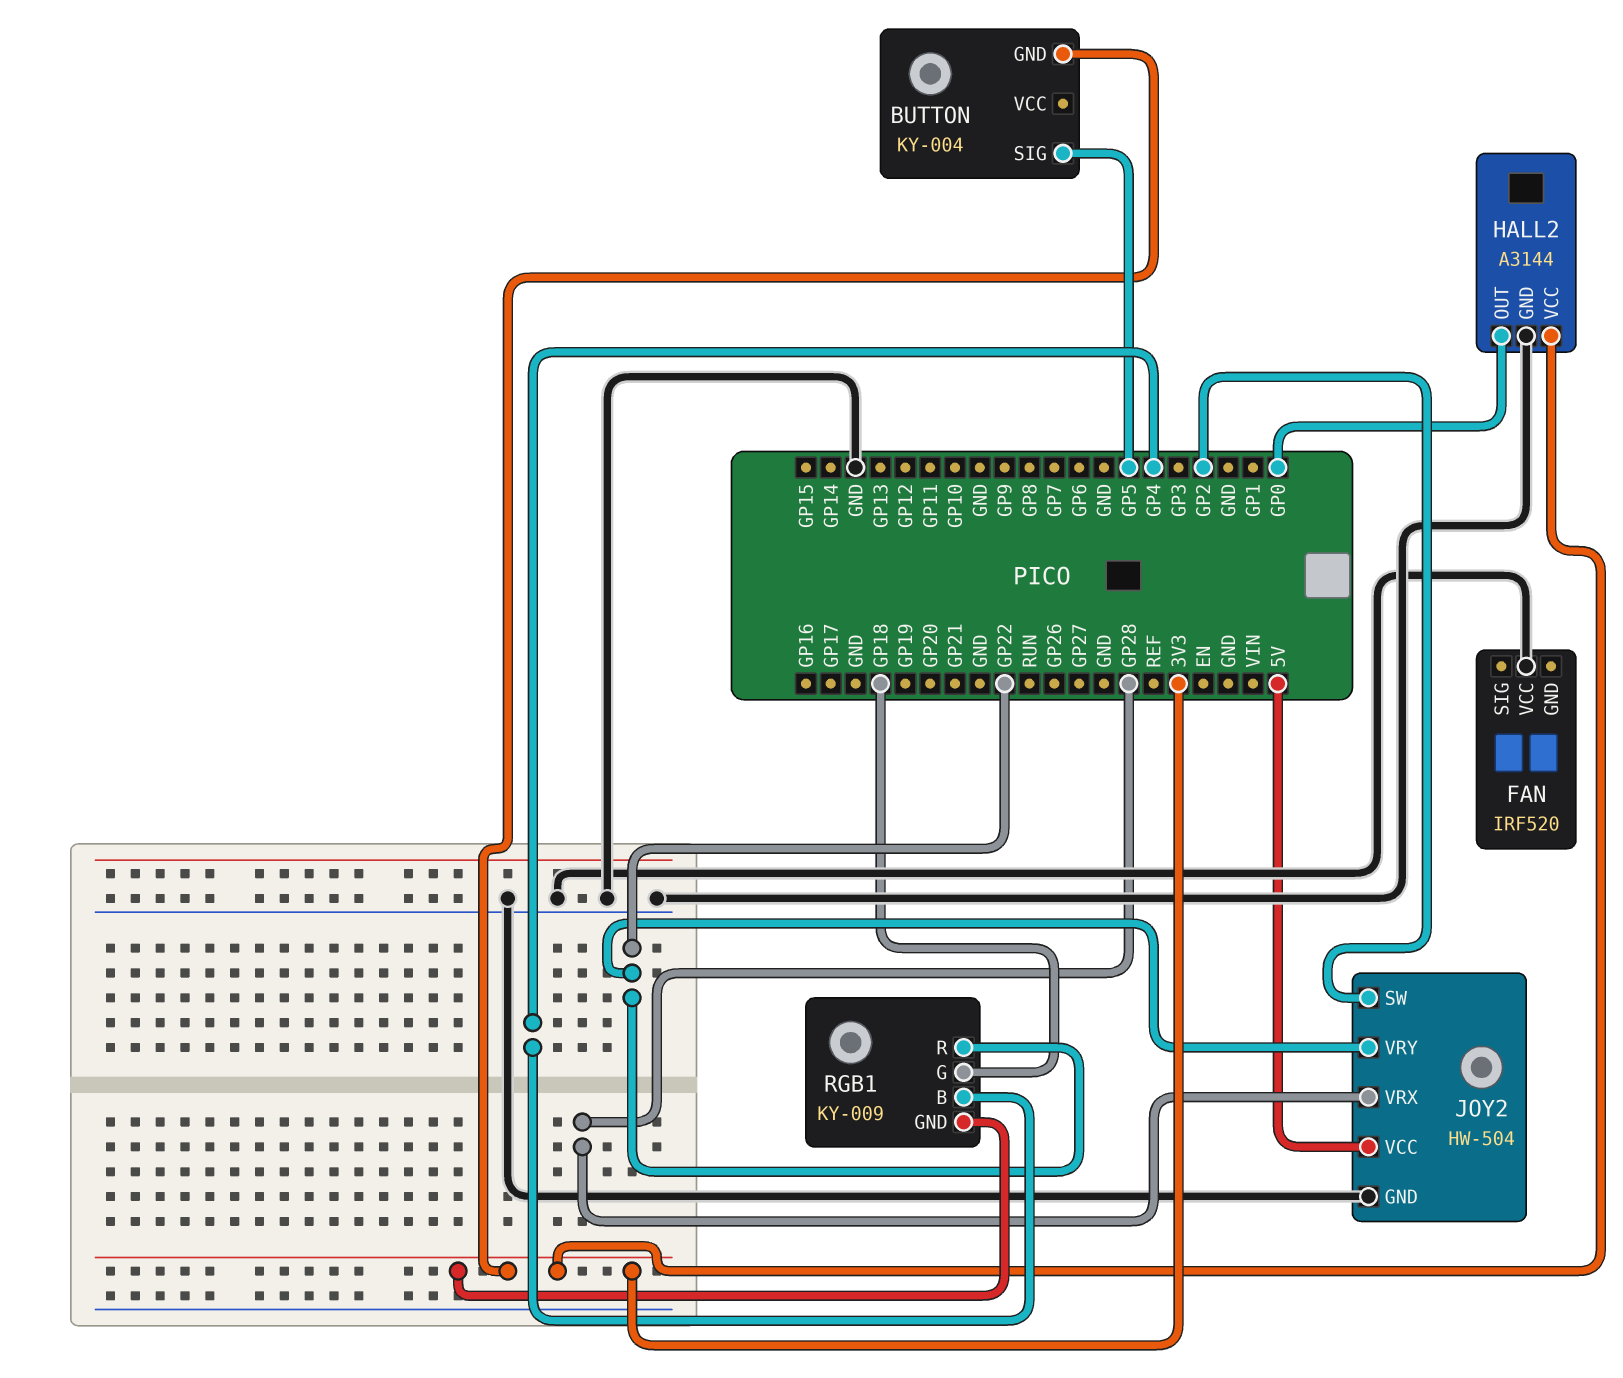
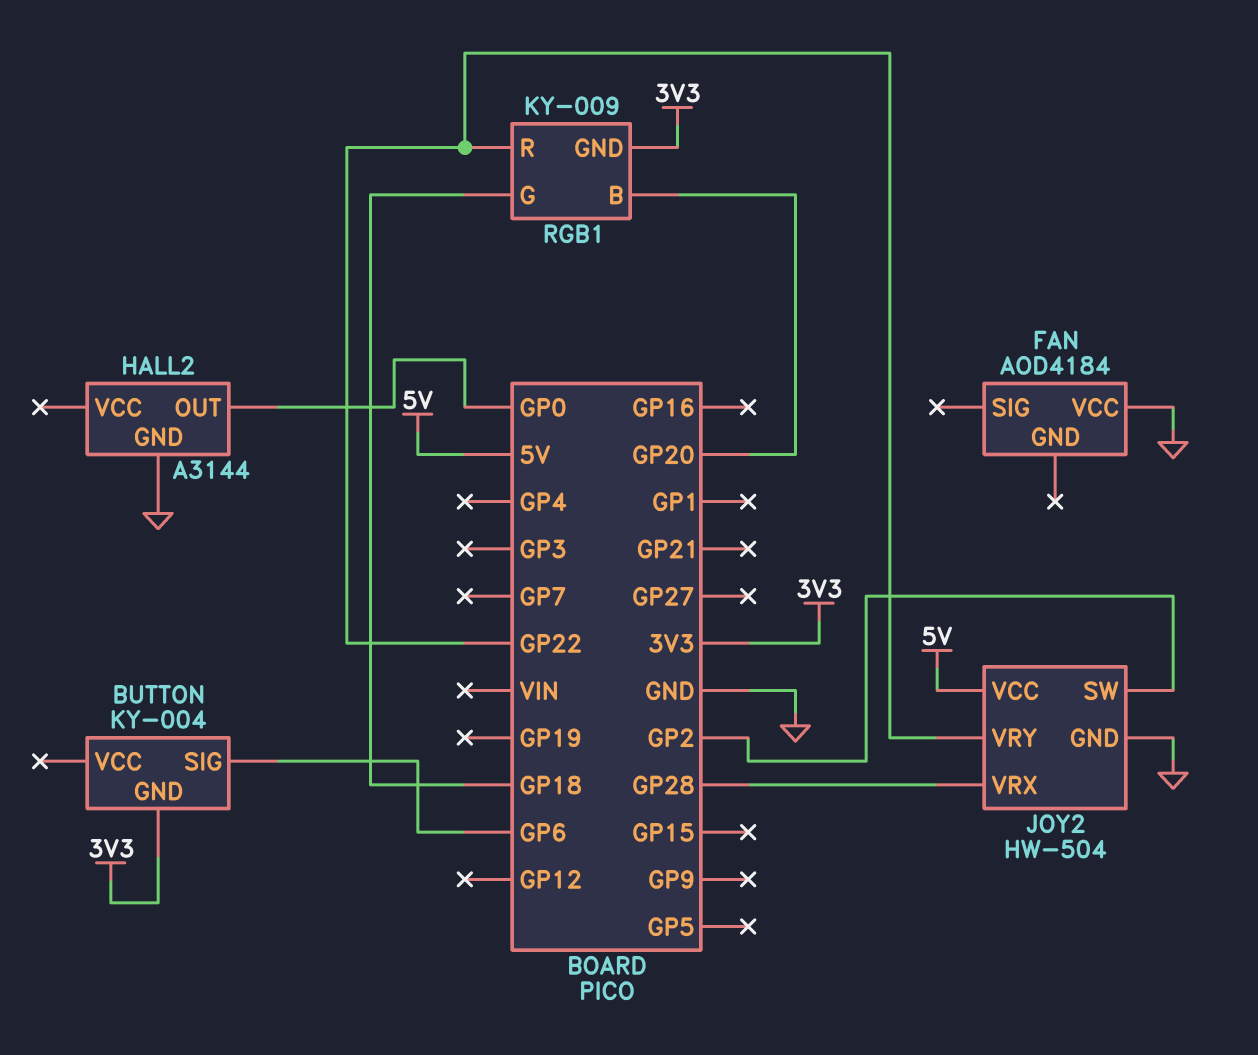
BUTTON pin SIG: GP5 -> GP6
FAN: IRF520 -> AOD4184
HALL2 pin VCC: 3V3 -> none
RGB1 pin B: GP4 -> GP20

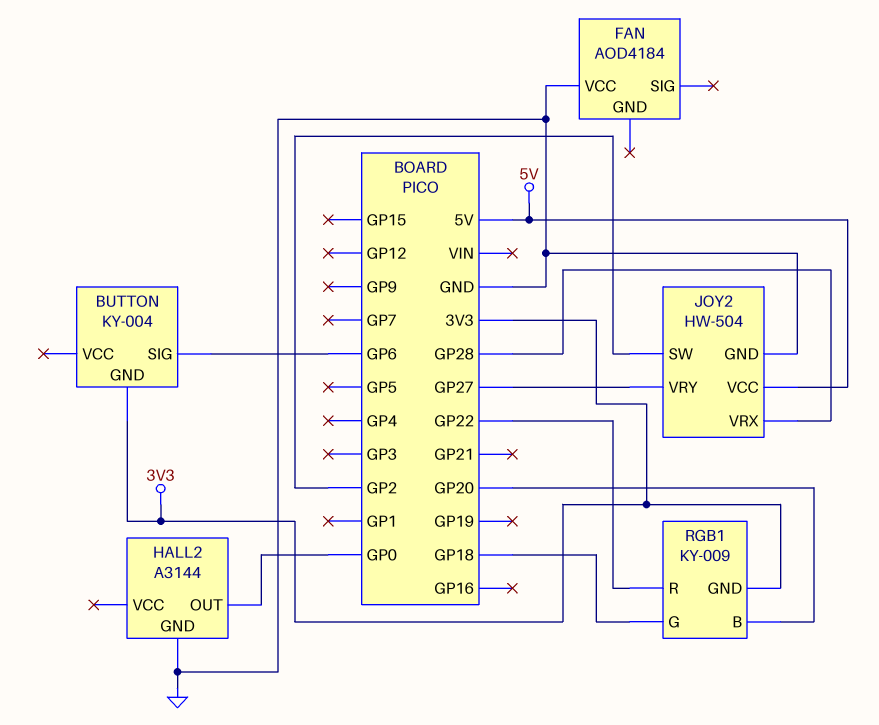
JOY2 pin VRY: GP22 -> GP27

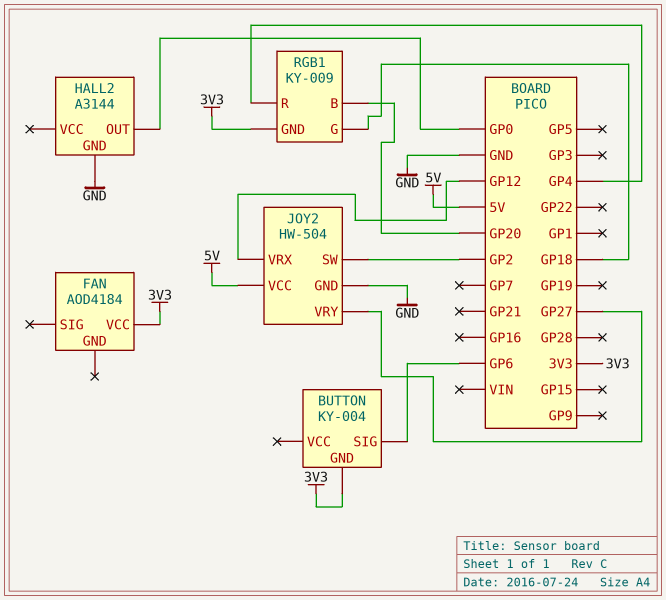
FAN pin VCC: GND -> 3V3
JOY2 pin VRX: GP28 -> GP12
RGB1 pin R: GP22 -> GP4

